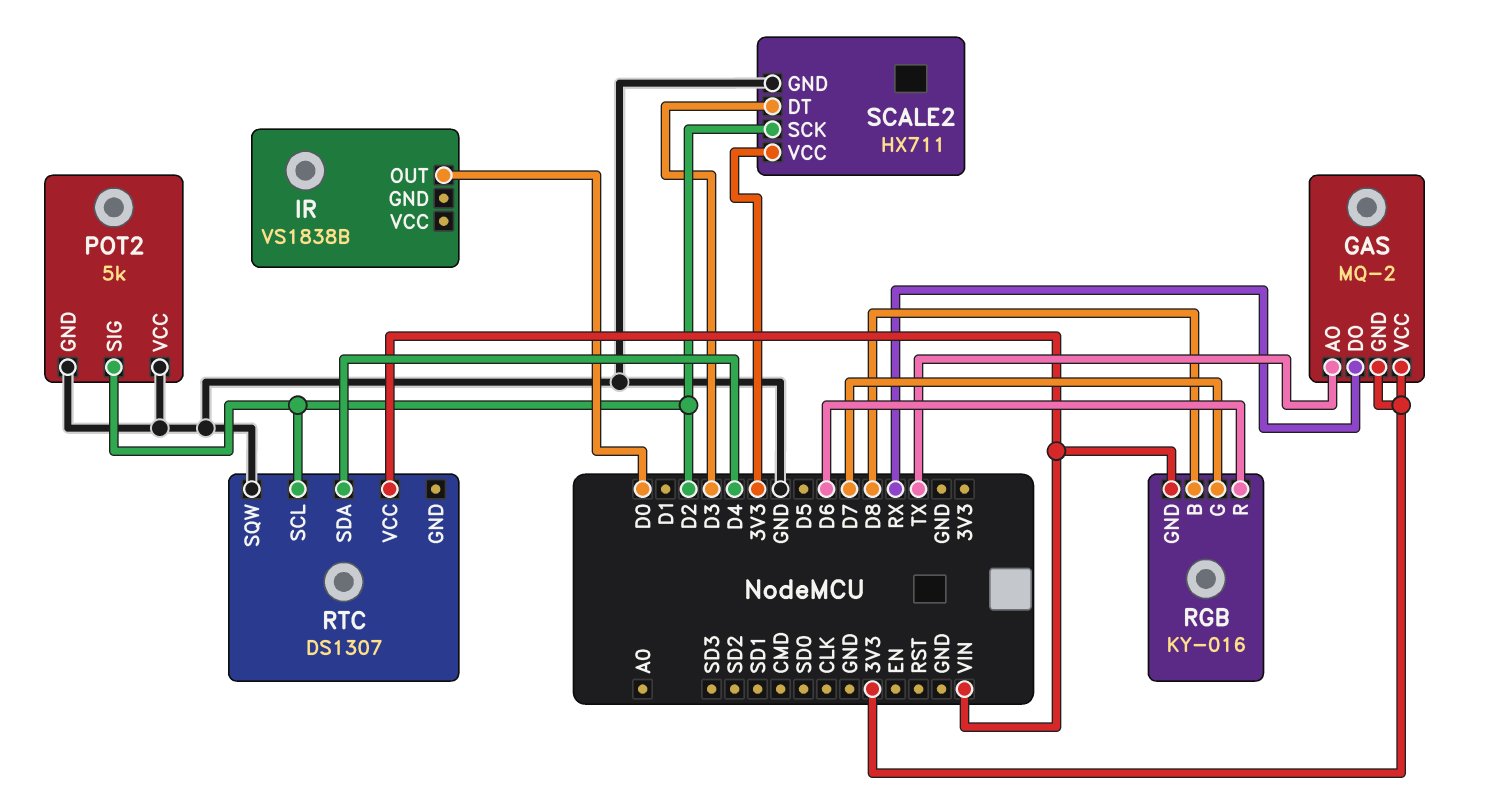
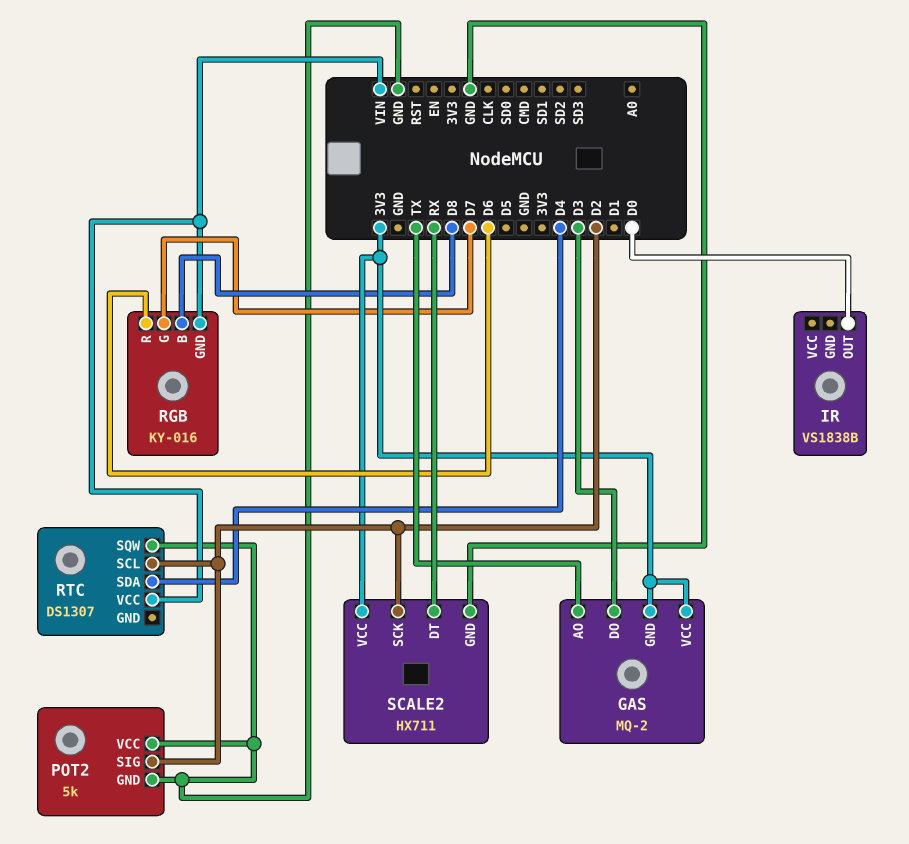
GAS pin DO: RX -> D3
SCALE2 pin DT: D3 -> RX

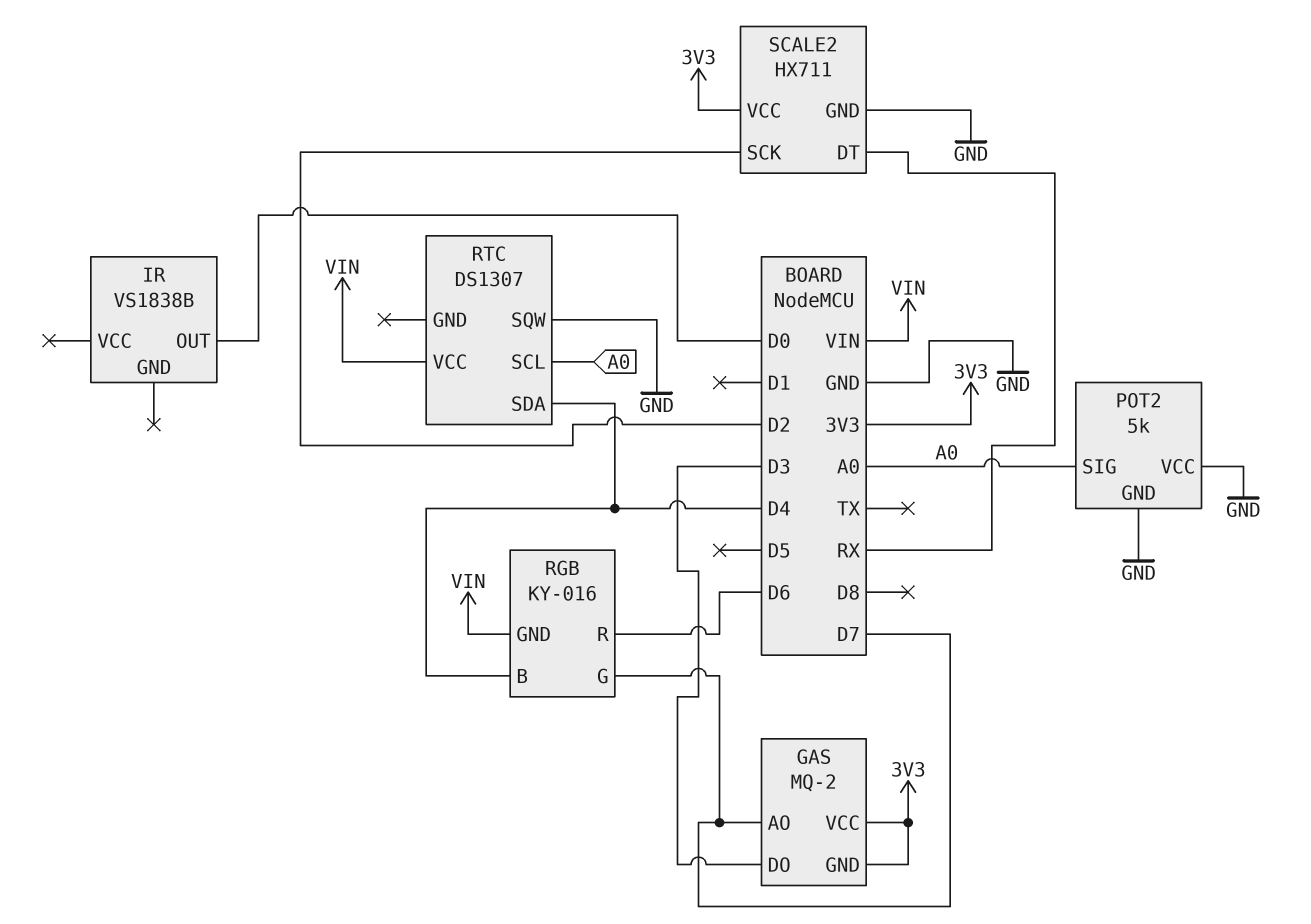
GAS pin AO: TX -> D7
POT2 pin SIG: D2 -> A0
RGB pin B: D8 -> D4
RTC pin SCL: D2 -> A0

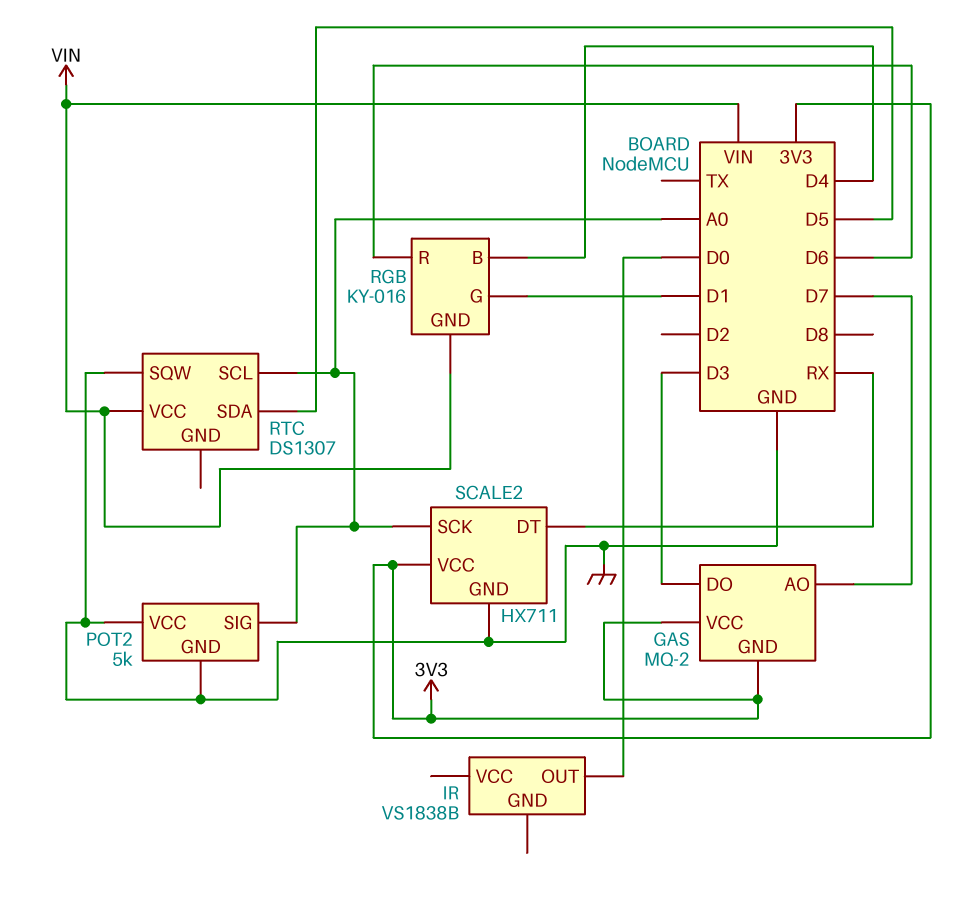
RGB pin G: D7 -> D1
RTC pin SDA: D4 -> D5
SCALE2 pin SCK: D2 -> A0

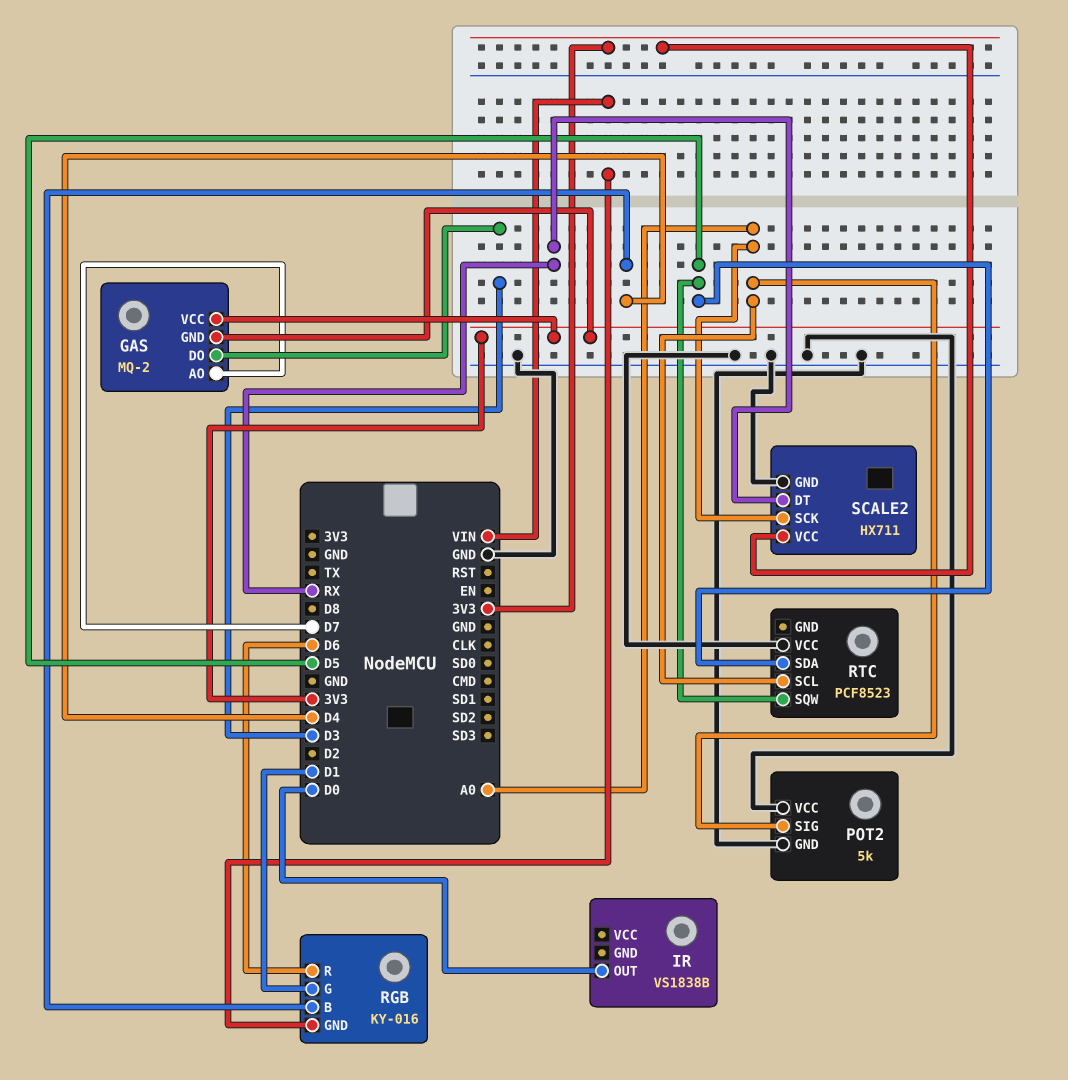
RTC: DS1307 -> PCF8523
RTC pin SQW: GND -> D5
RTC pin VCC: VIN -> GND

